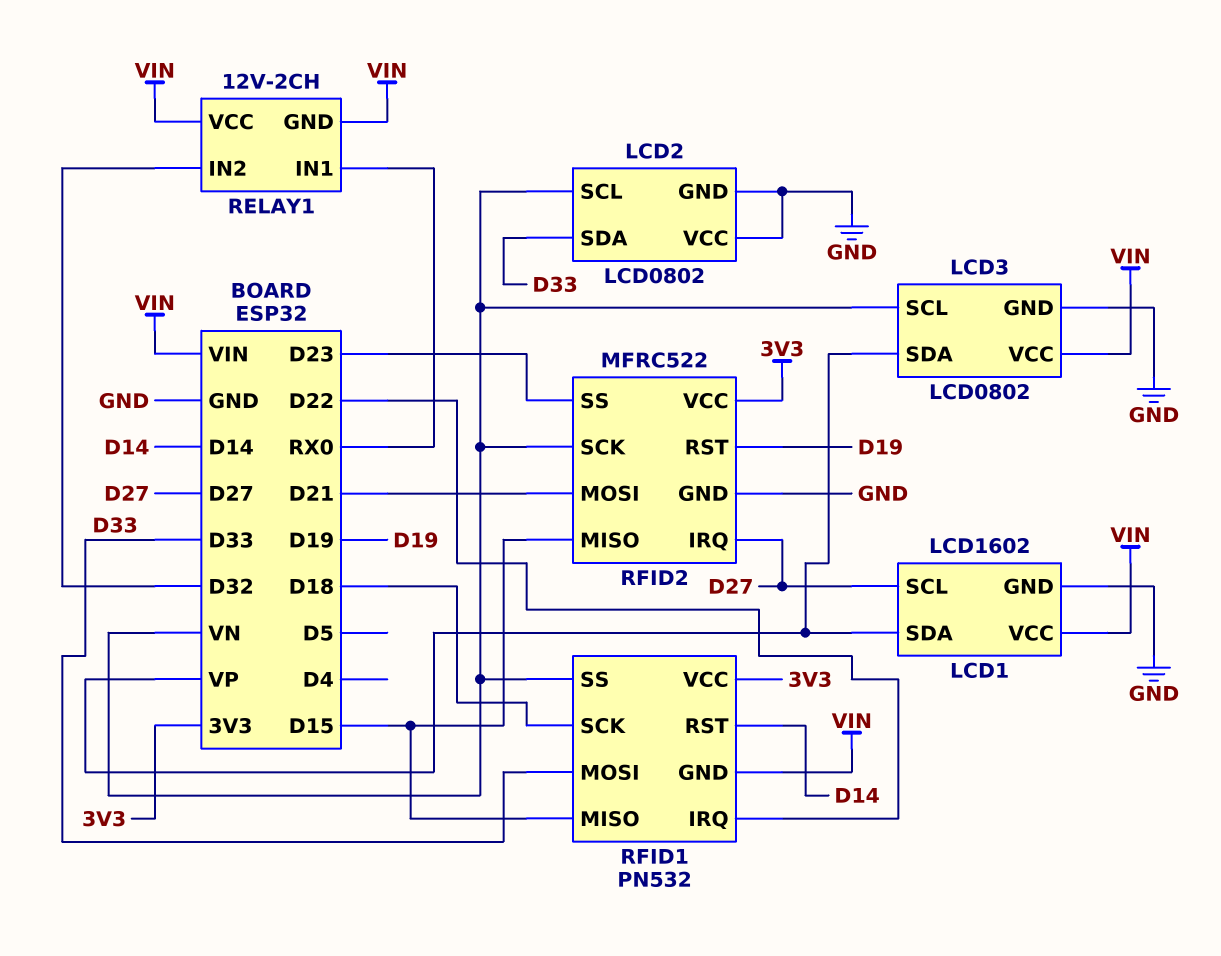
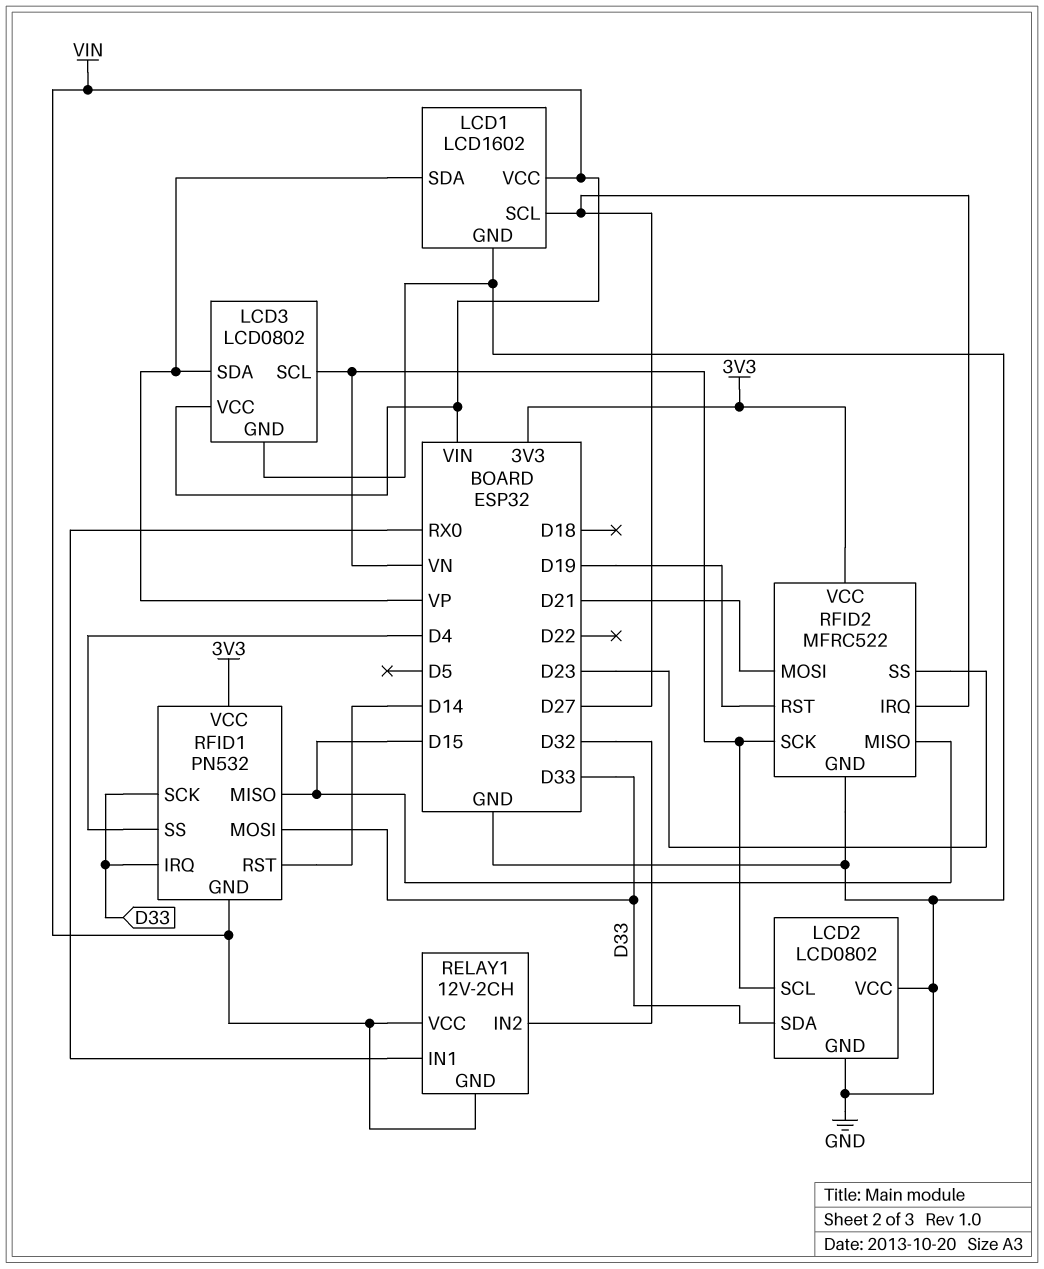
RFID1 pin IRQ: D22 -> D33
RFID1 pin SCK: D18 -> D33
RFID1 pin SS: VN -> D4

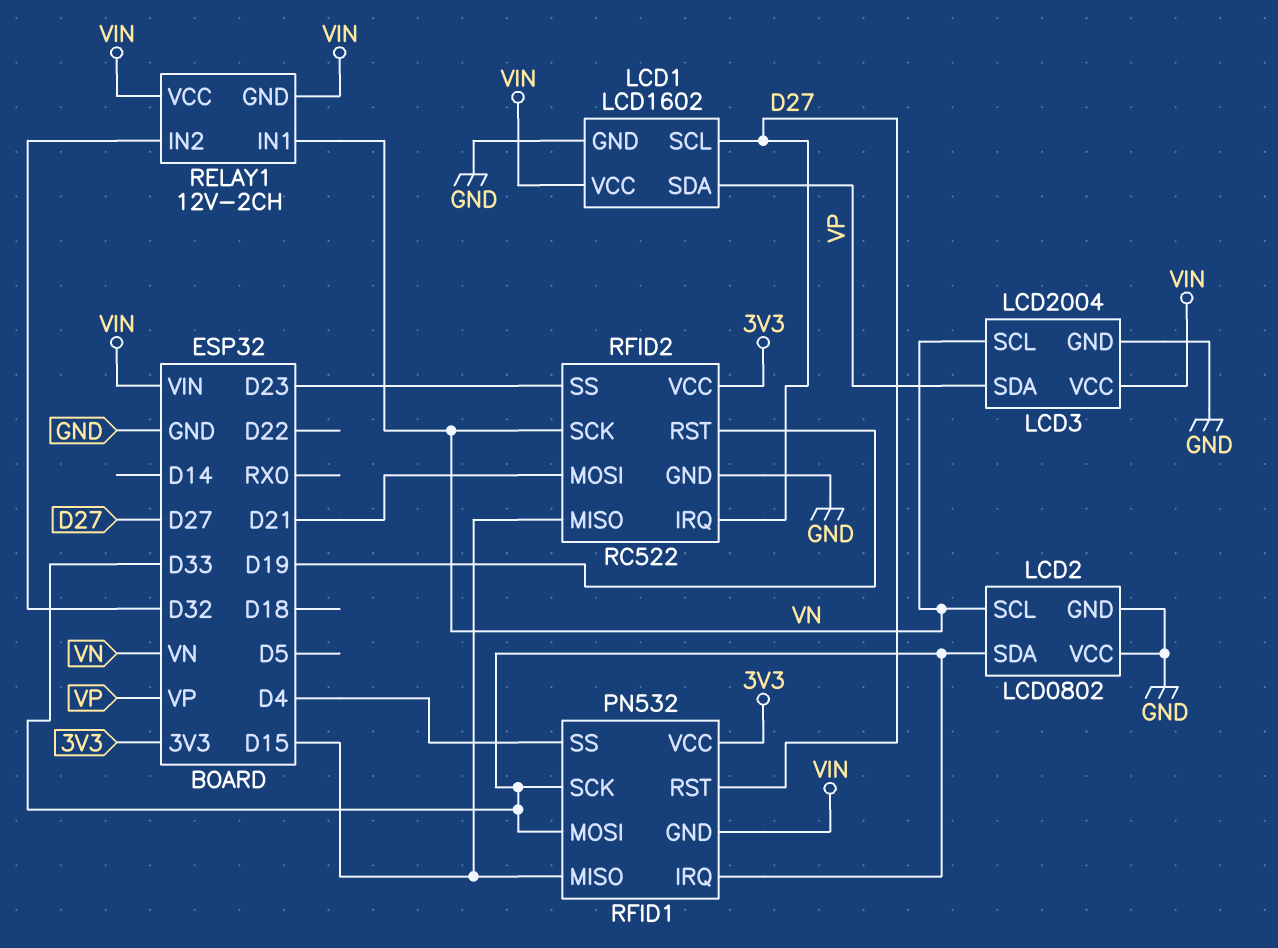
LCD3: LCD0802 -> LCD2004
RELAY1 pin IN1: RX0 -> VN
RFID1 pin RST: D14 -> D27
RFID2: MFRC522 -> RC522

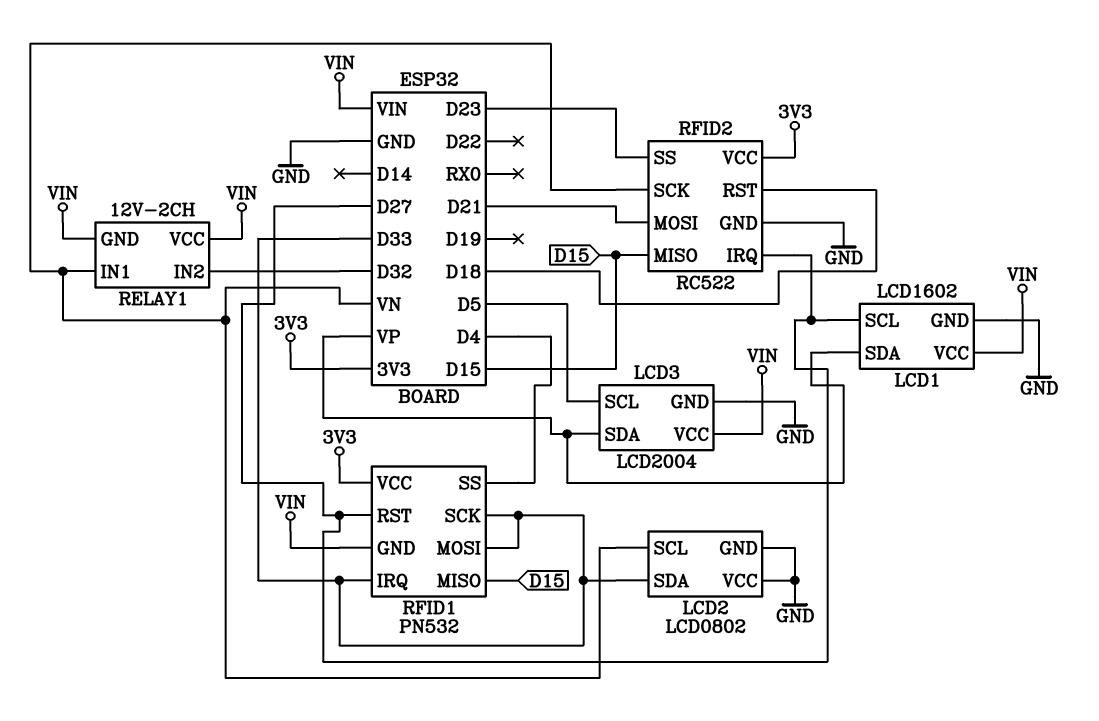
LCD3 pin SCL: VN -> D5
RFID2 pin RST: D19 -> D18

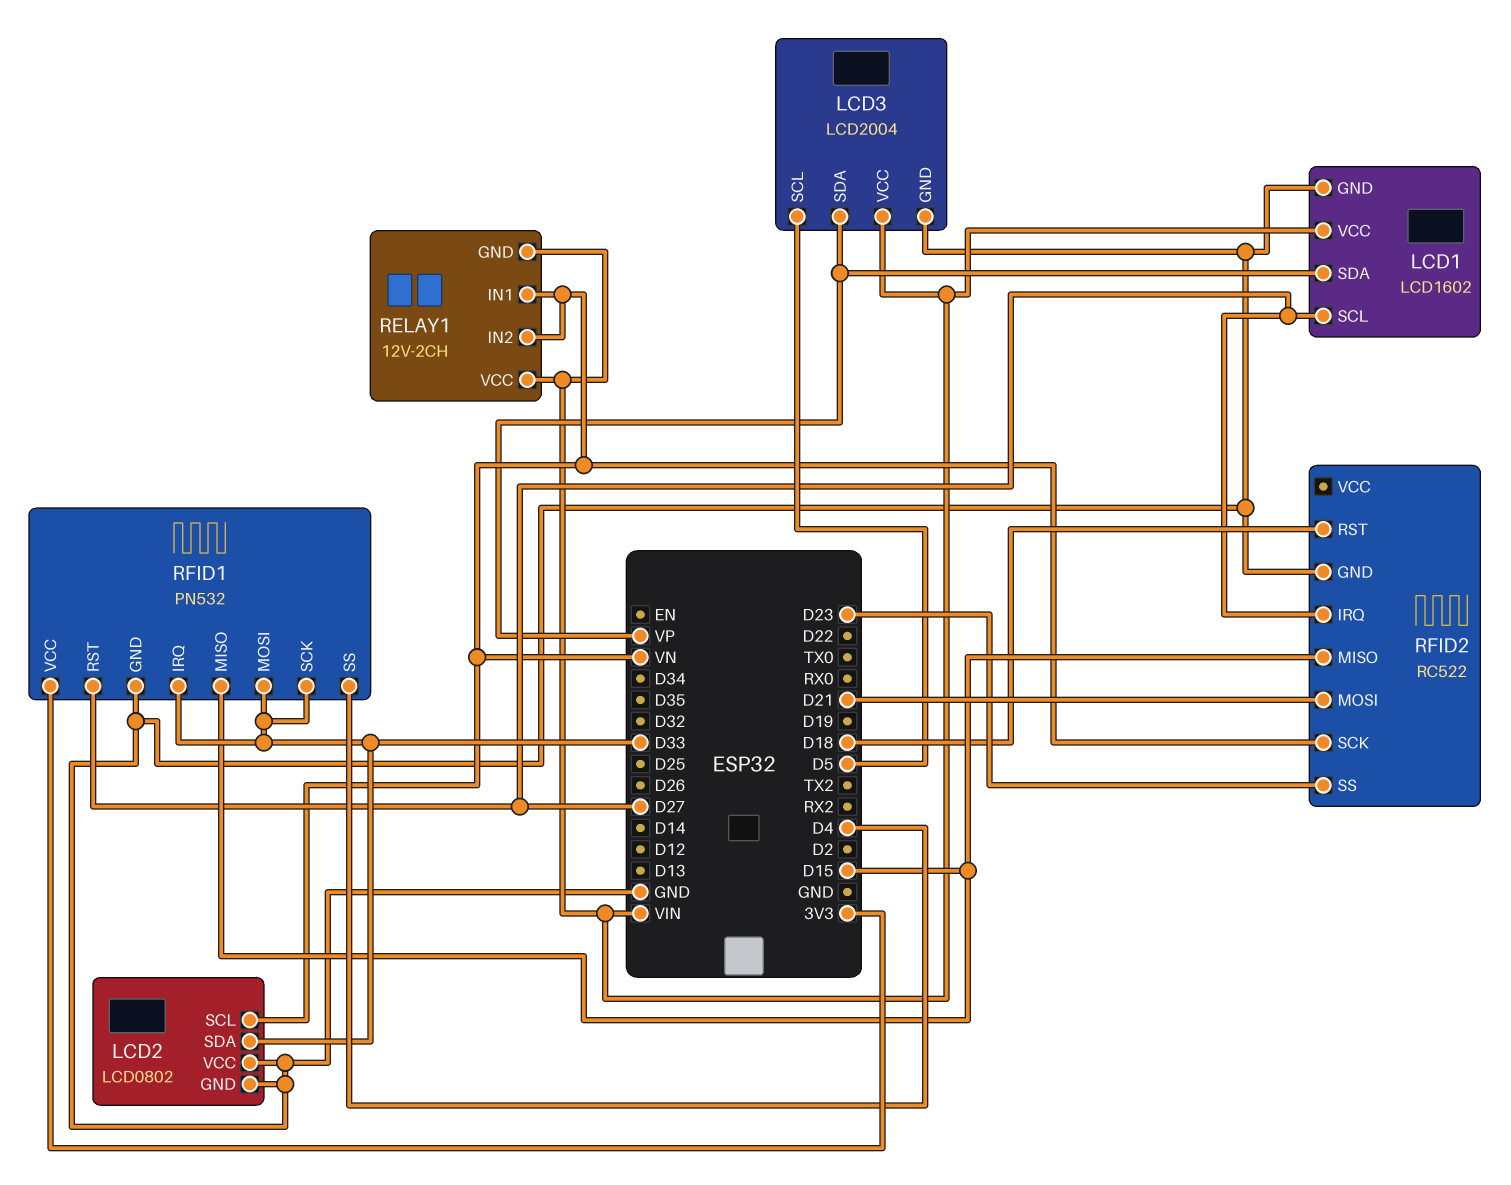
RELAY1 pin IN2: D32 -> VN
RFID1 pin GND: VIN -> GND
RFID2 pin VCC: 3V3 -> none

